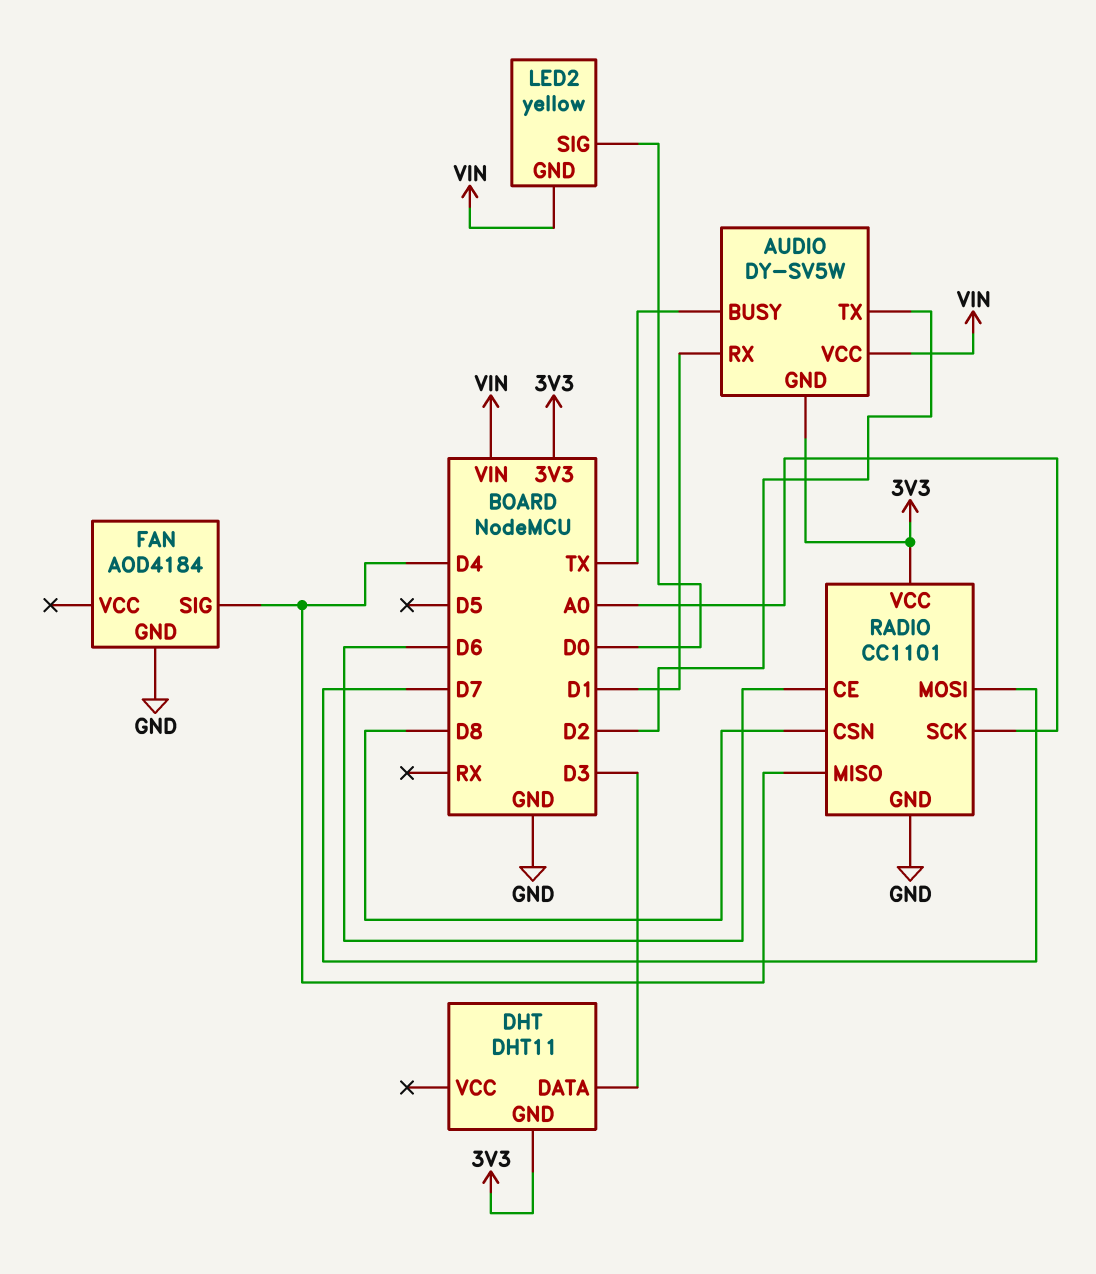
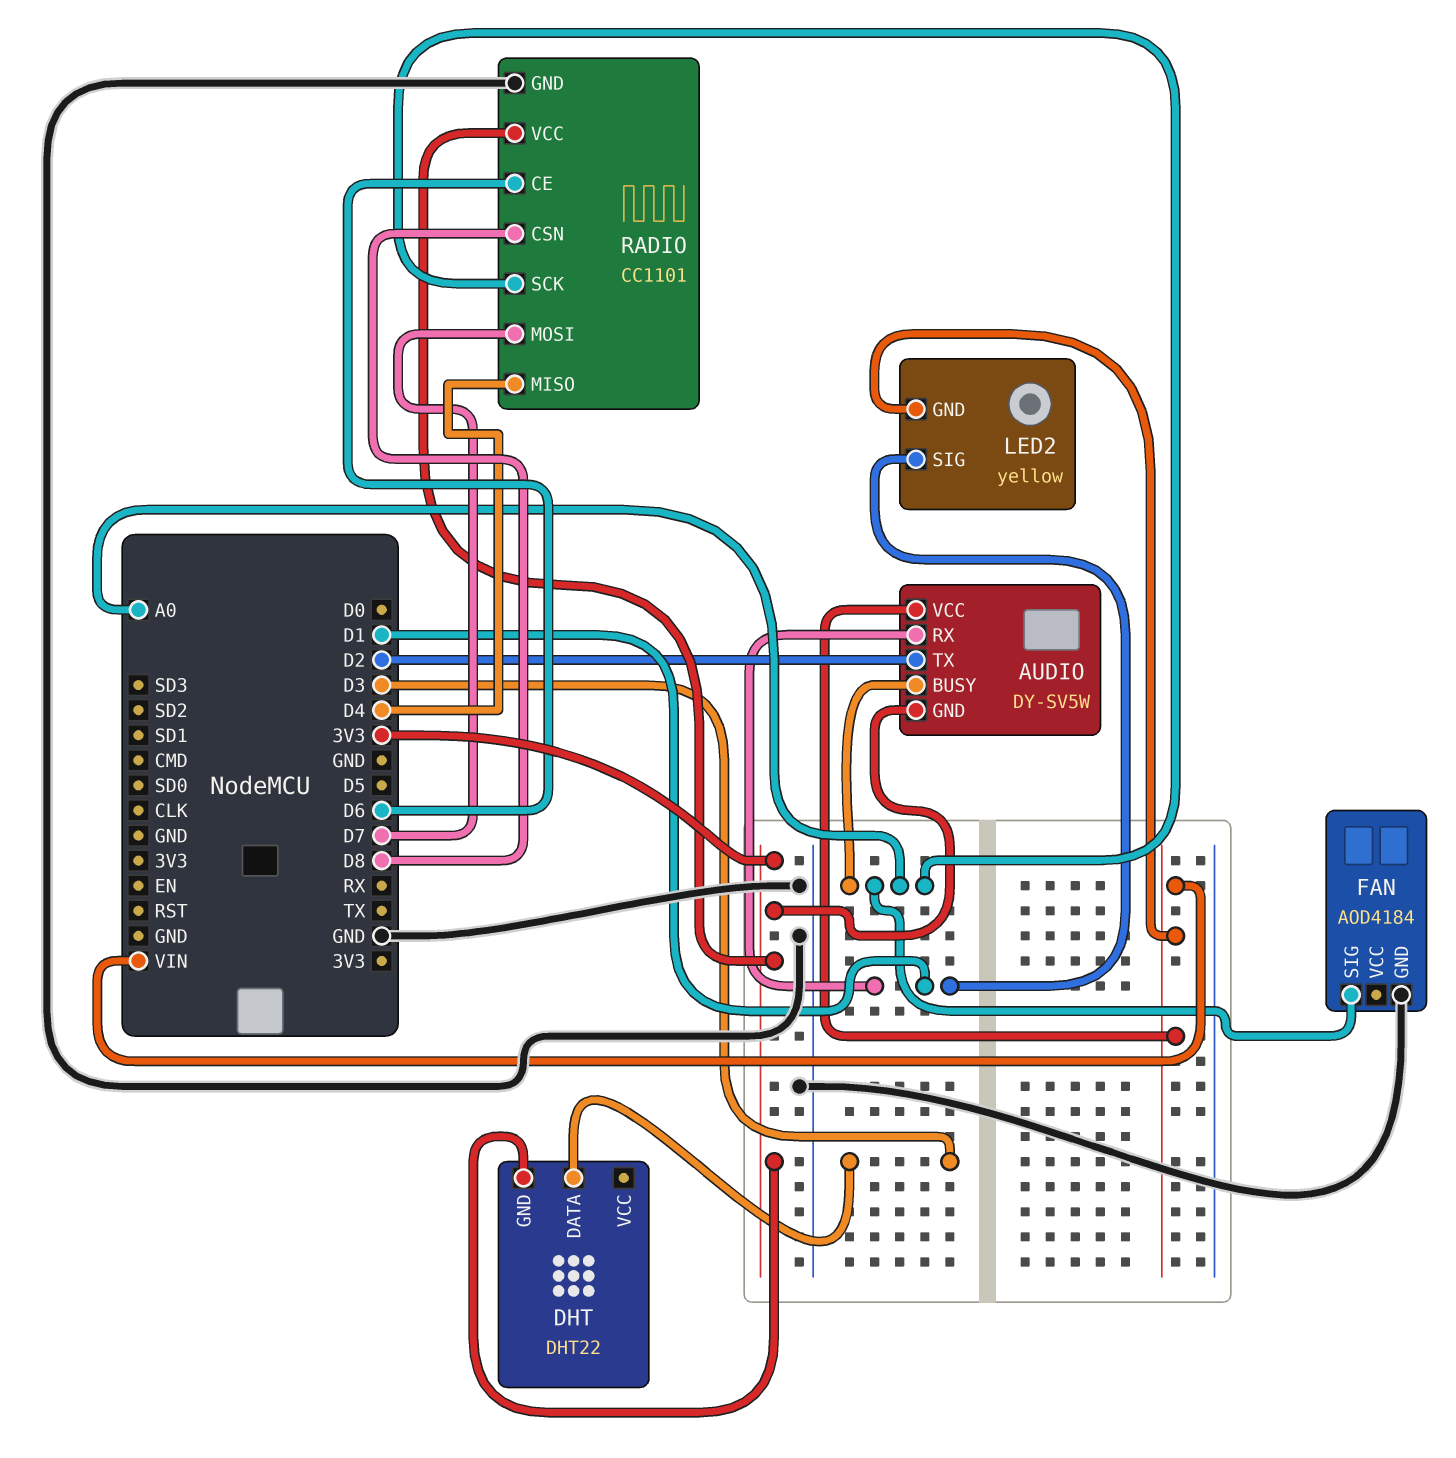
AUDIO pin BUSY: TX -> A0
DHT: DHT11 -> DHT22
FAN pin SIG: D4 -> A0
LED2 pin SIG: D0 -> D1

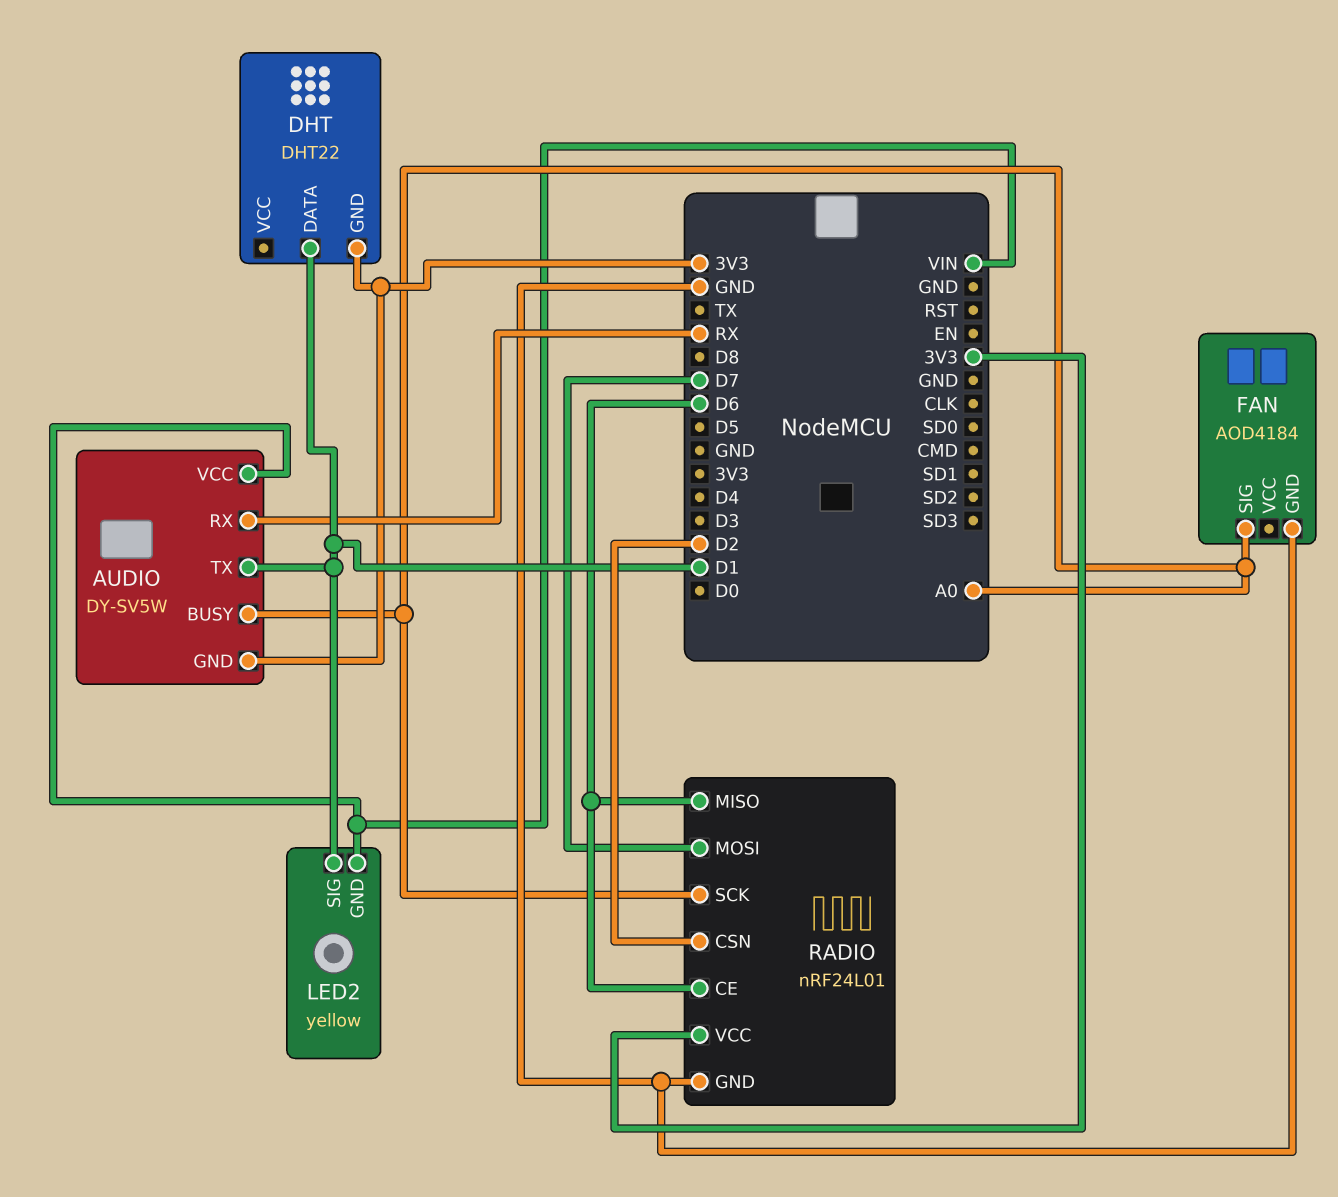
AUDIO pin RX: D1 -> RX
AUDIO pin TX: D2 -> D1
DHT pin DATA: D3 -> D1
RADIO: CC1101 -> nRF24L01
RADIO pin CSN: D8 -> D2
RADIO pin MISO: D4 -> D6

